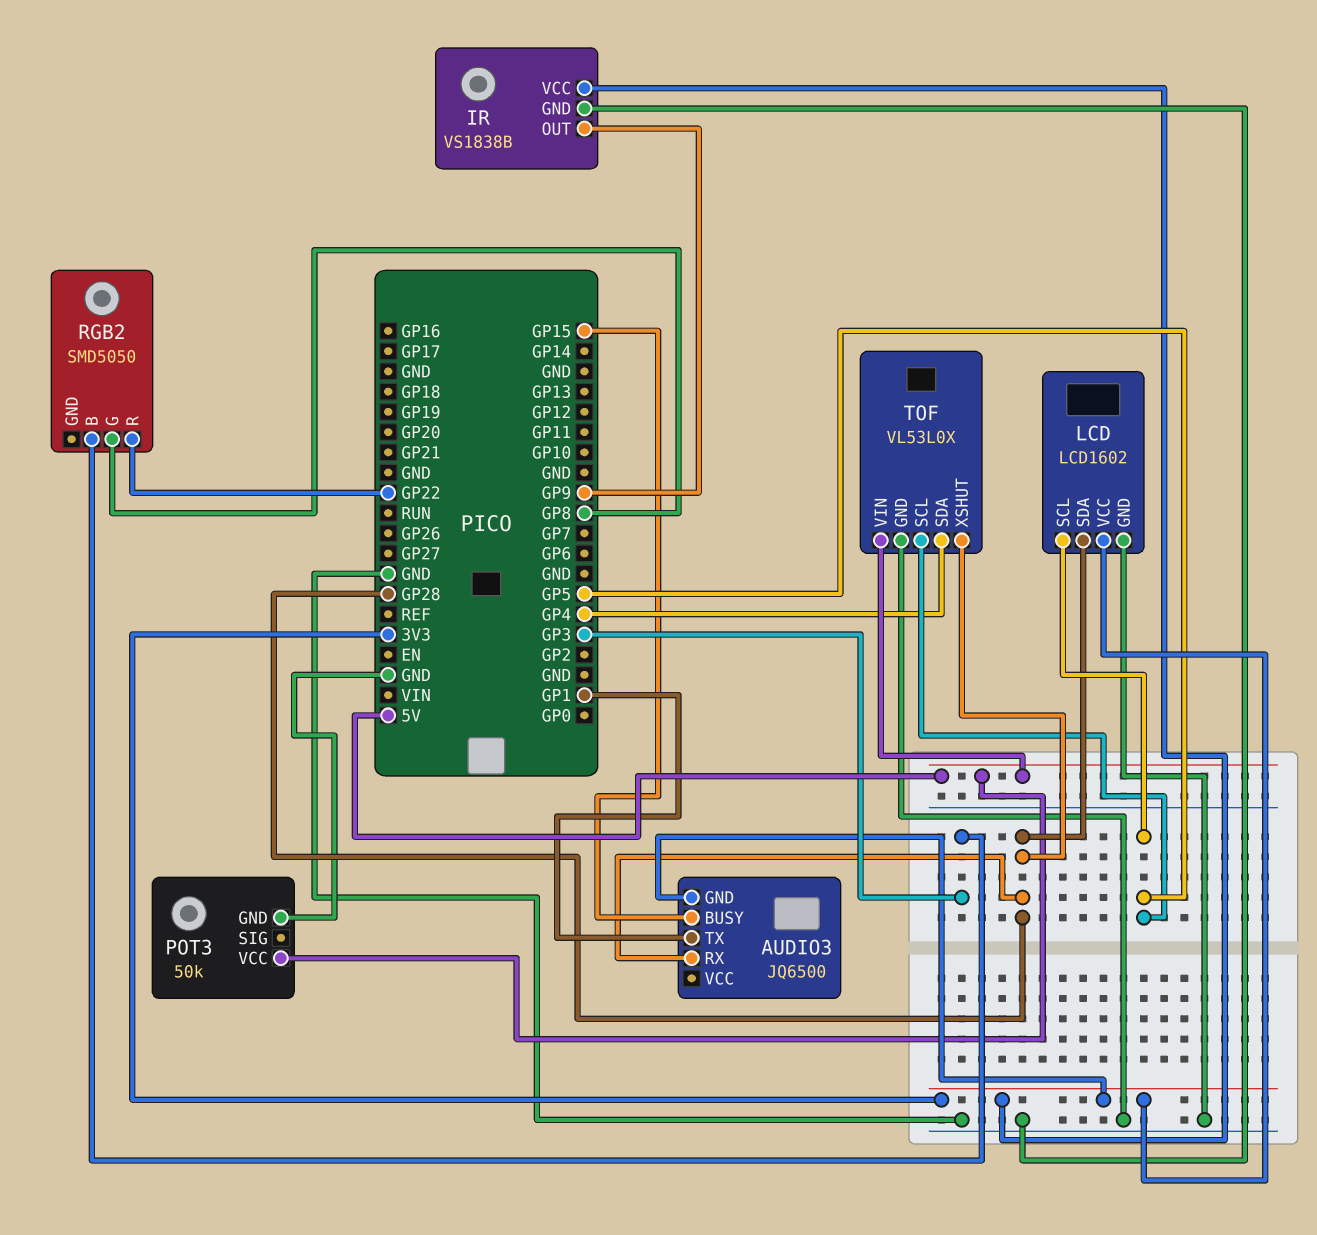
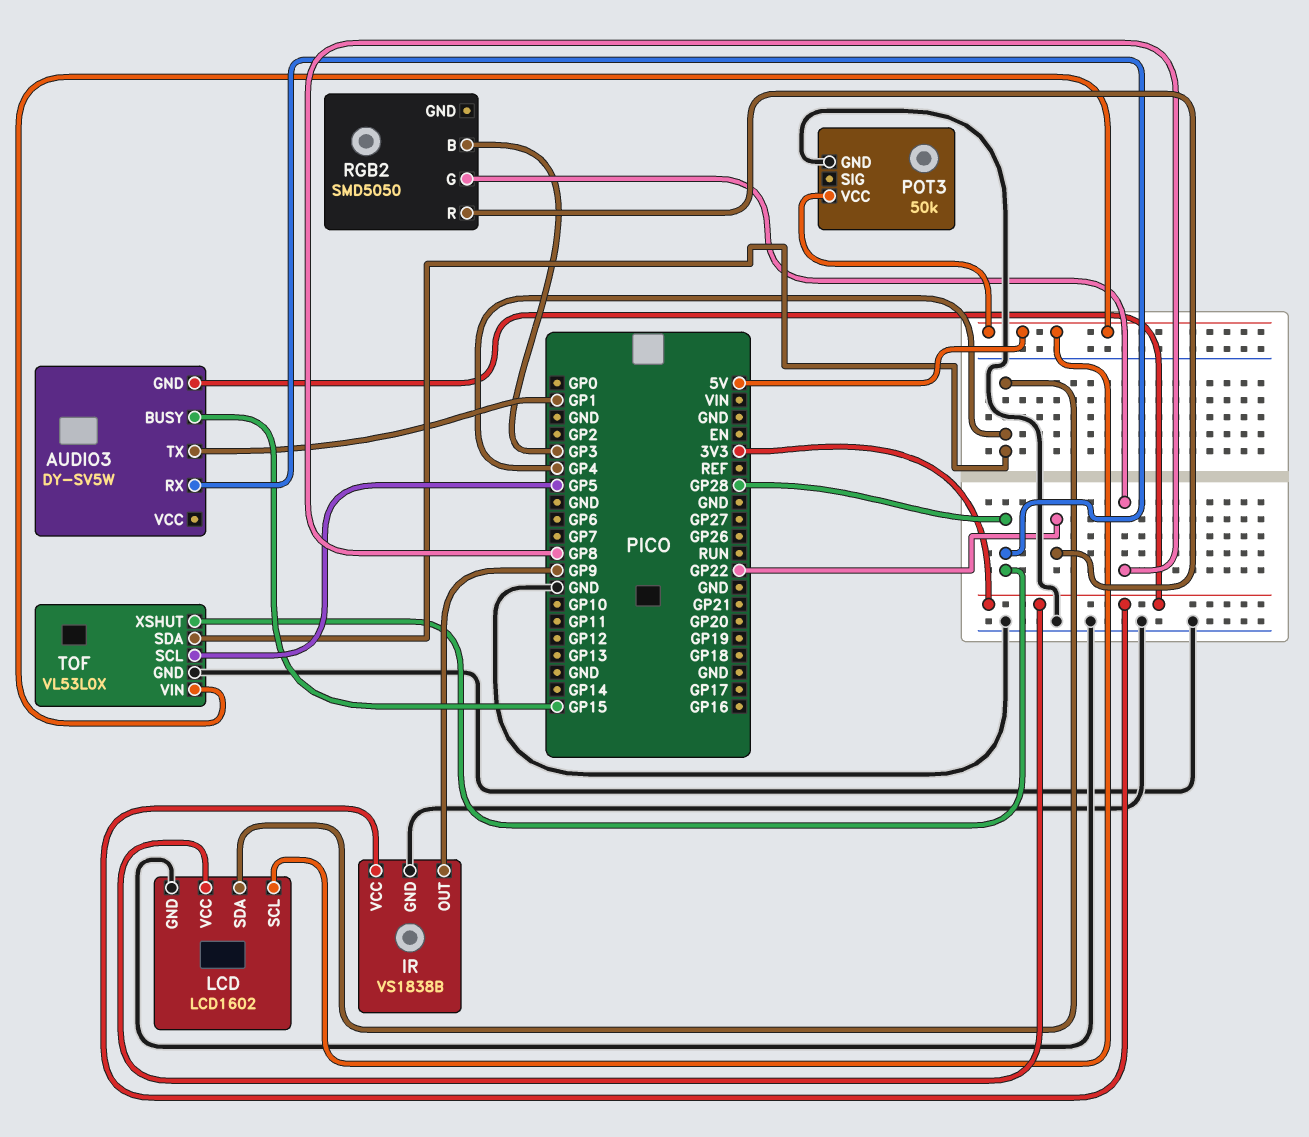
AUDIO3: JQ6500 -> DY-SV5W
LCD pin SCL: GP5 -> 5V
LCD pin SDA: GP28 -> GP4

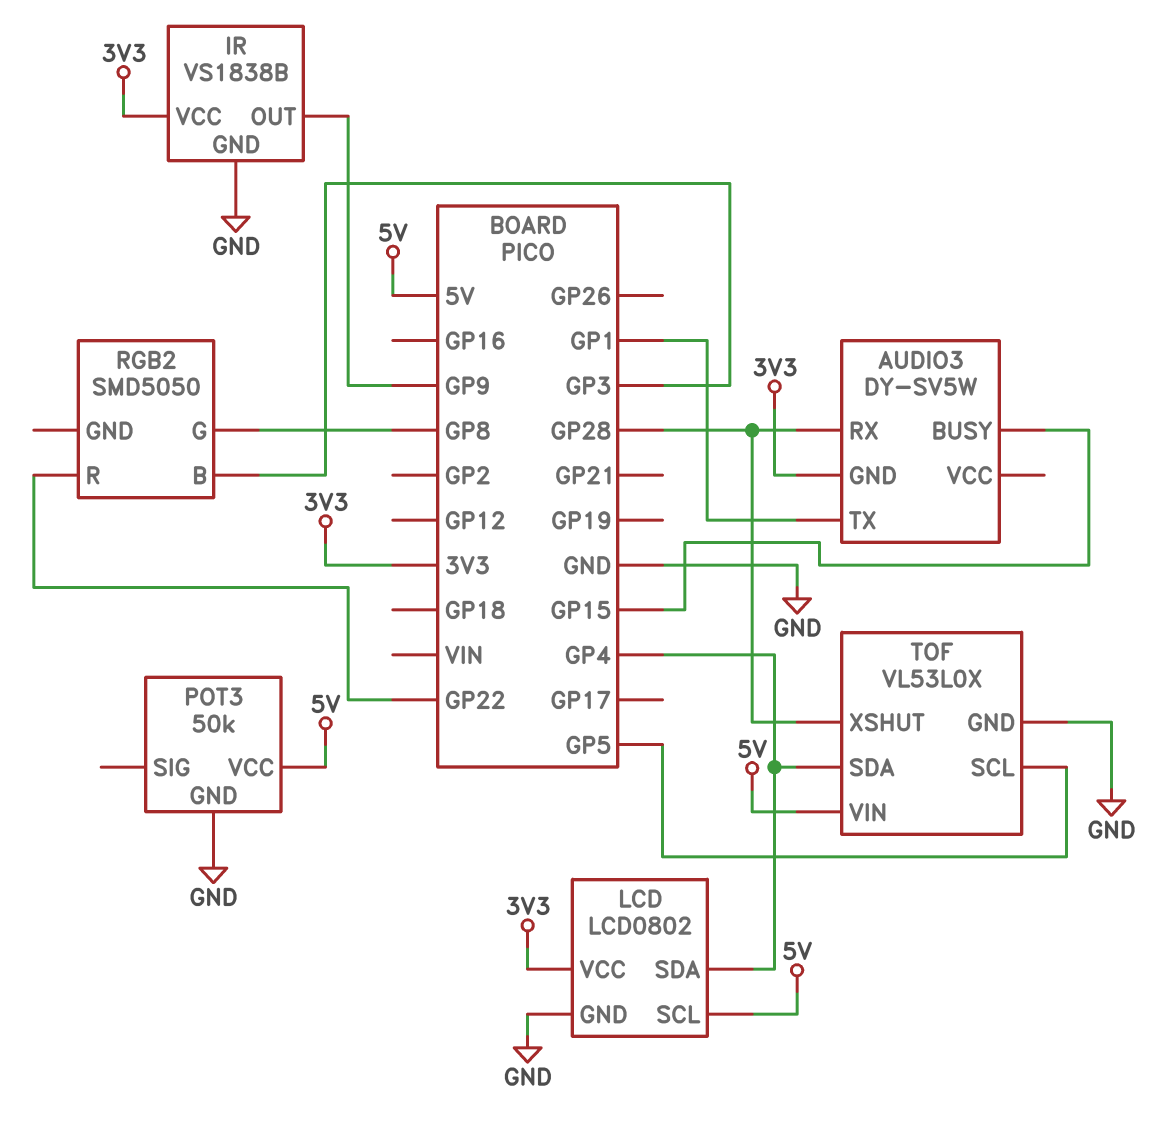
LCD: LCD1602 -> LCD0802

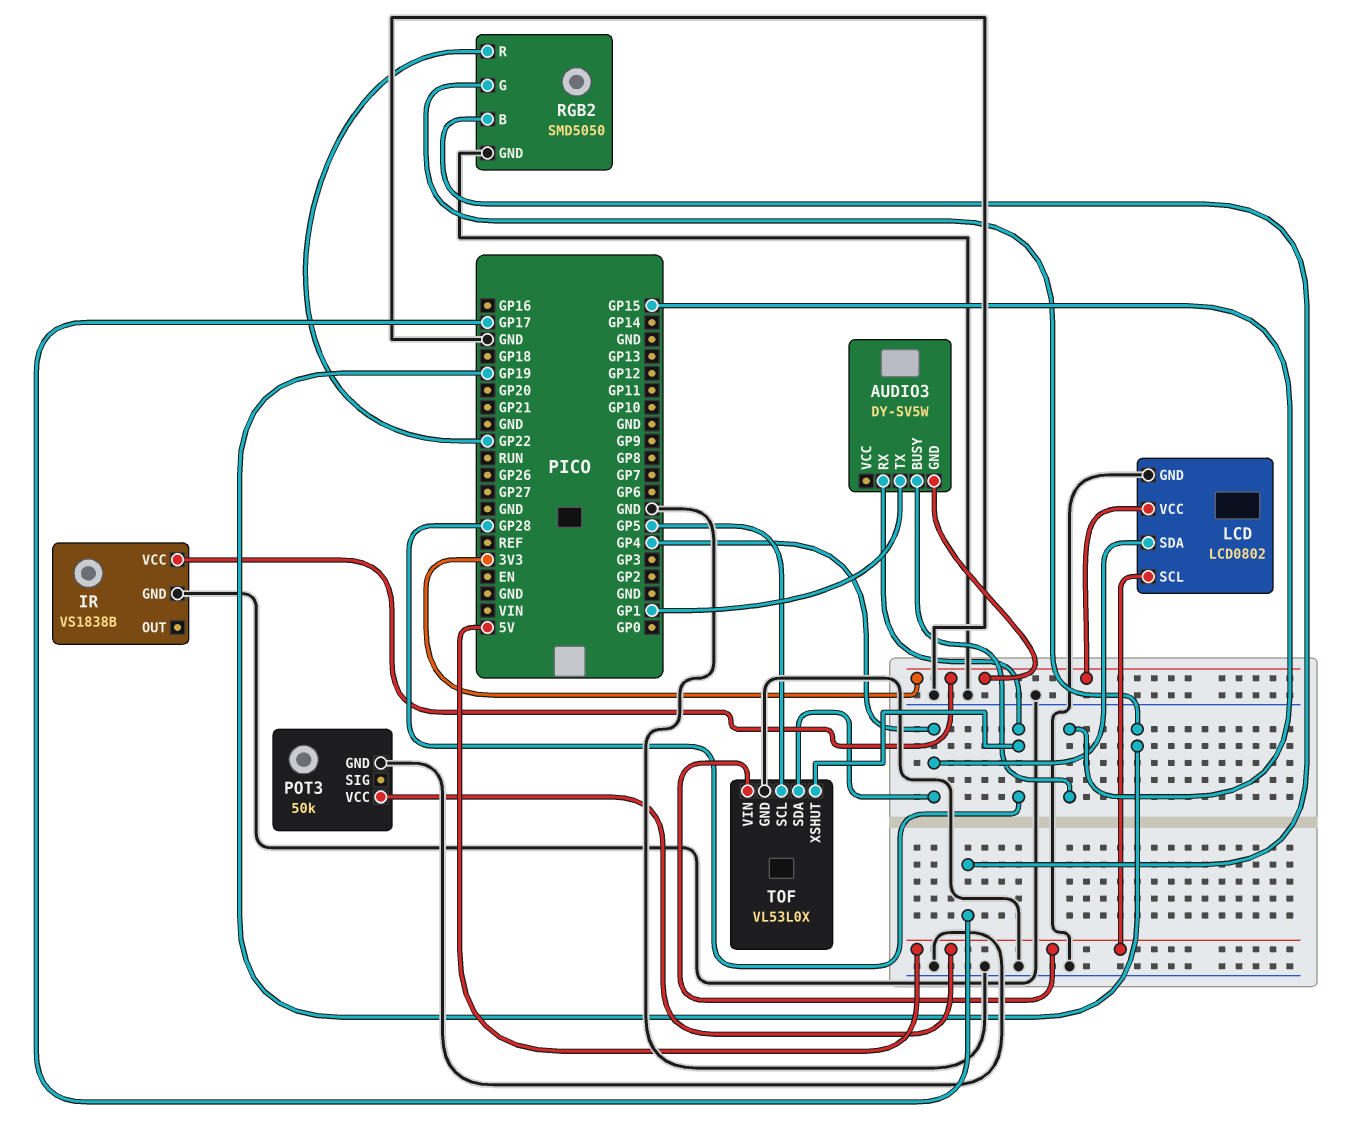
IR pin OUT: GP9 -> none
RGB2 pin B: GP3 -> GP17
RGB2 pin G: GP8 -> GP19
RGB2 pin GND: none -> GND

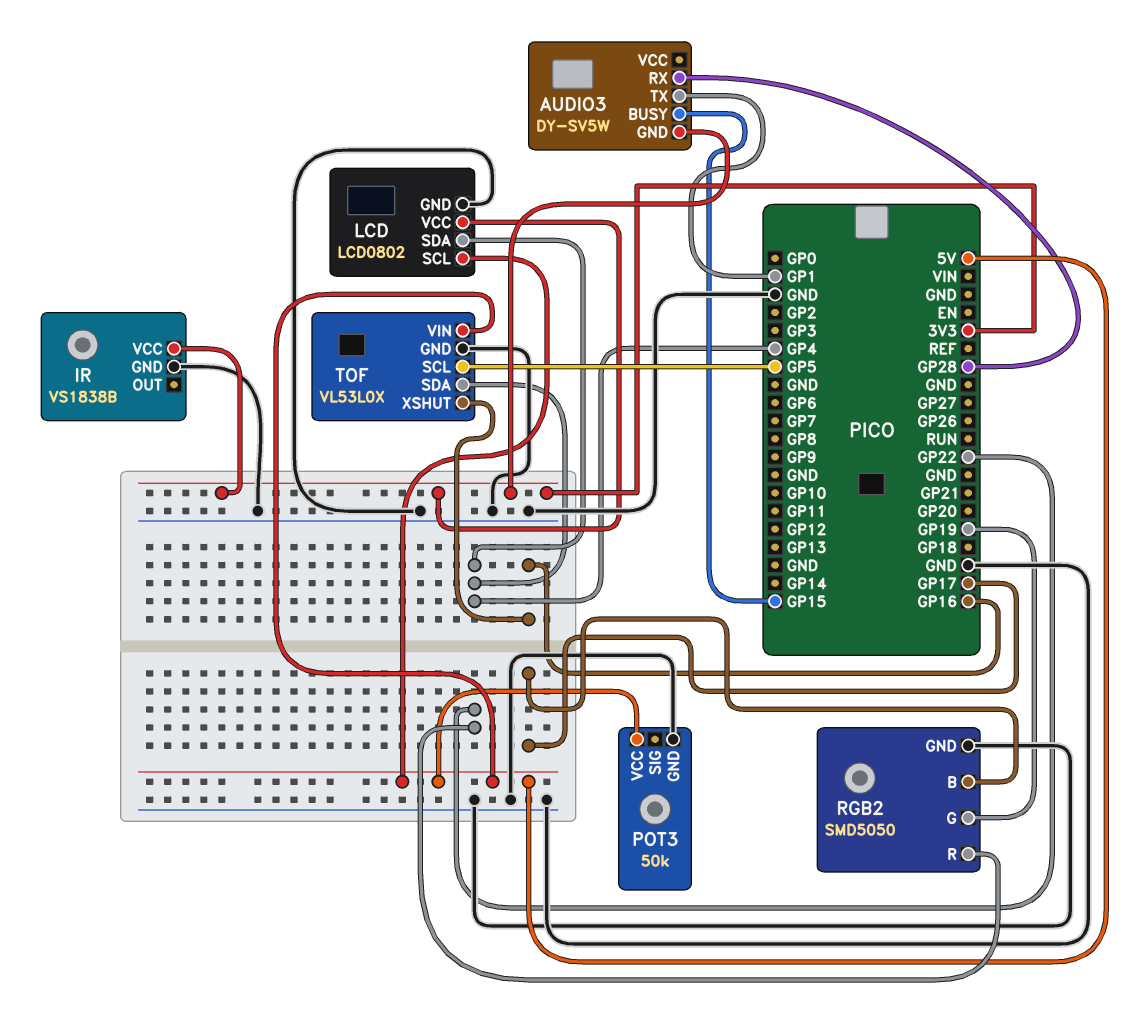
TOF pin XSHUT: GP28 -> GP16

